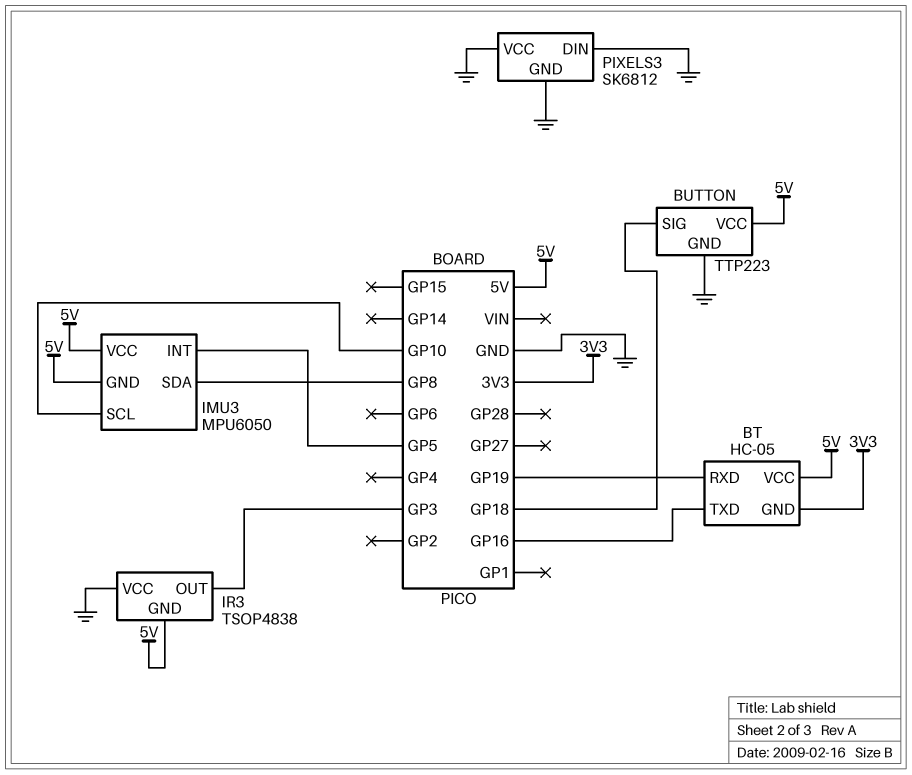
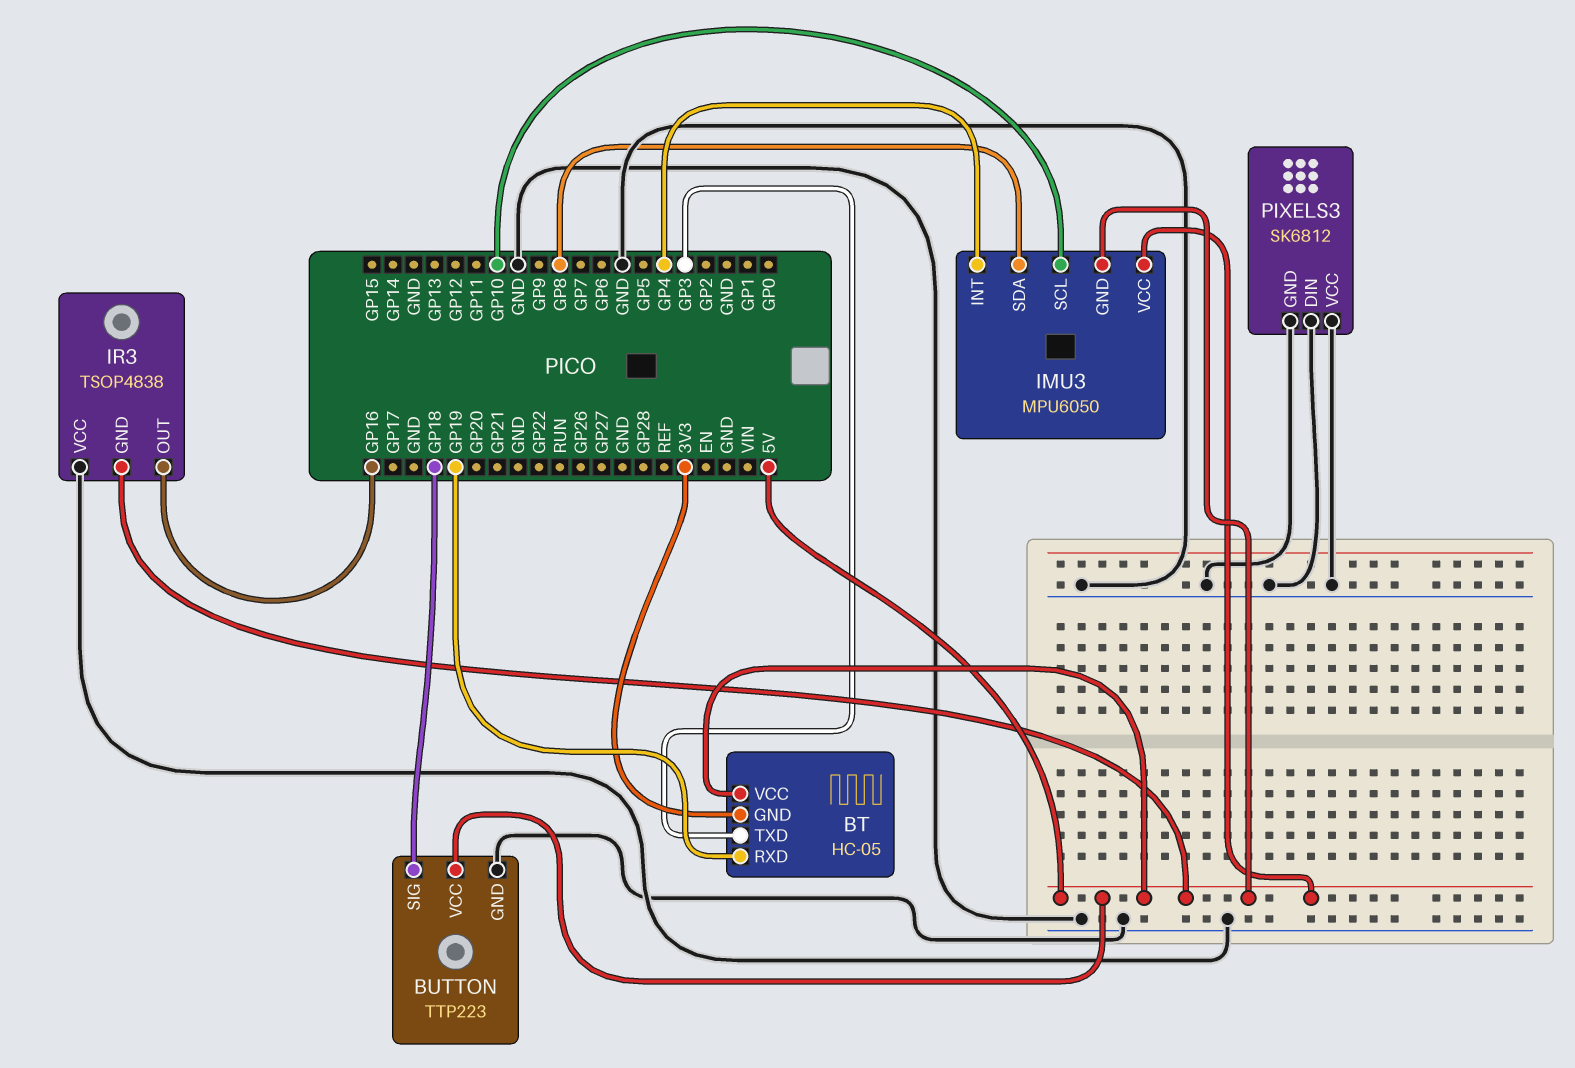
BT pin TXD: GP16 -> GP3
IMU3 pin INT: GP5 -> GP4
IR3 pin OUT: GP3 -> GP16

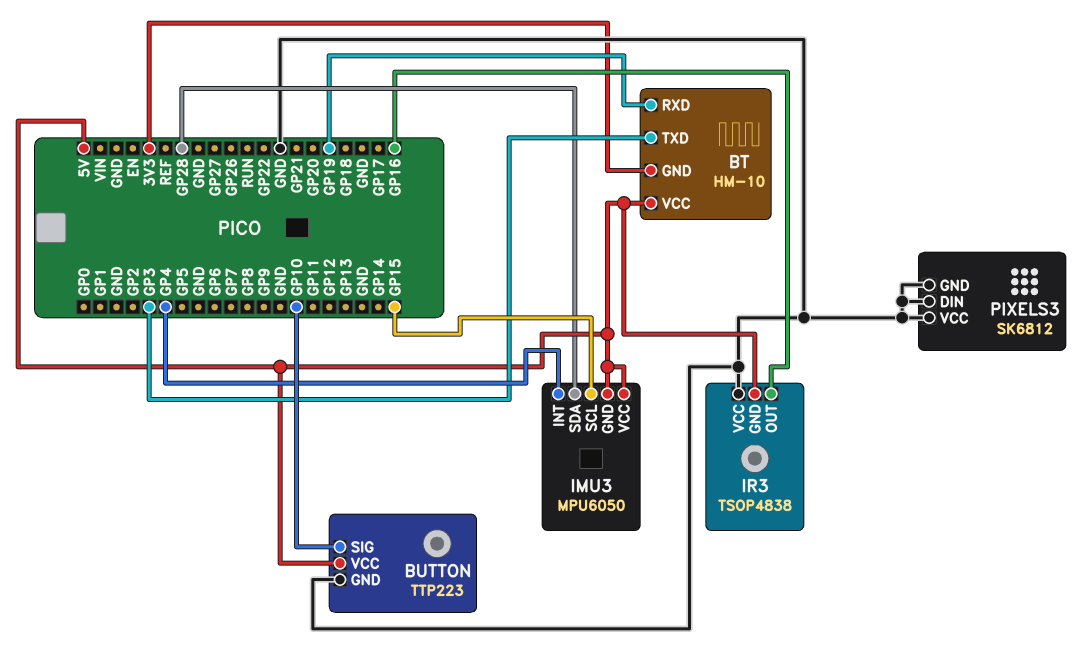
BT: HC-05 -> HM-10
BUTTON pin SIG: GP18 -> GP10
IMU3 pin SCL: GP10 -> GP15
IMU3 pin SDA: GP8 -> GP28

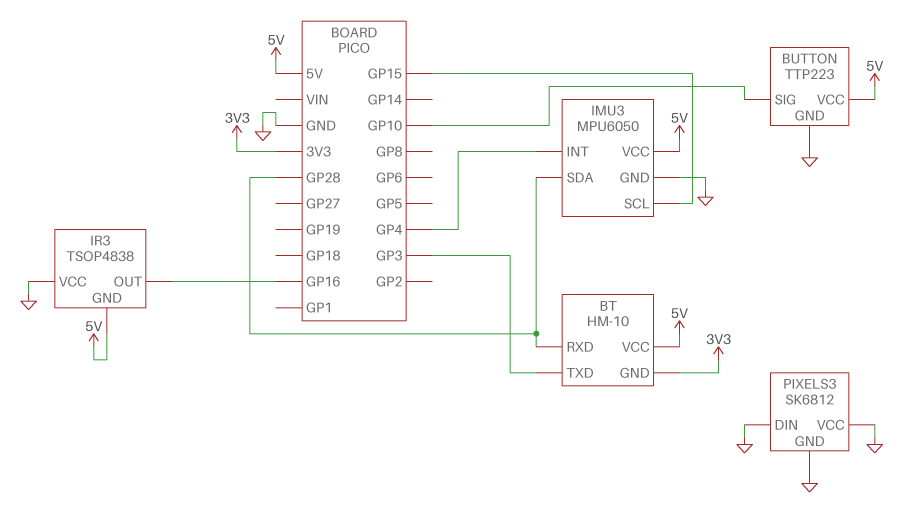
BT pin RXD: GP19 -> GP28
IMU3 pin GND: 5V -> GND

